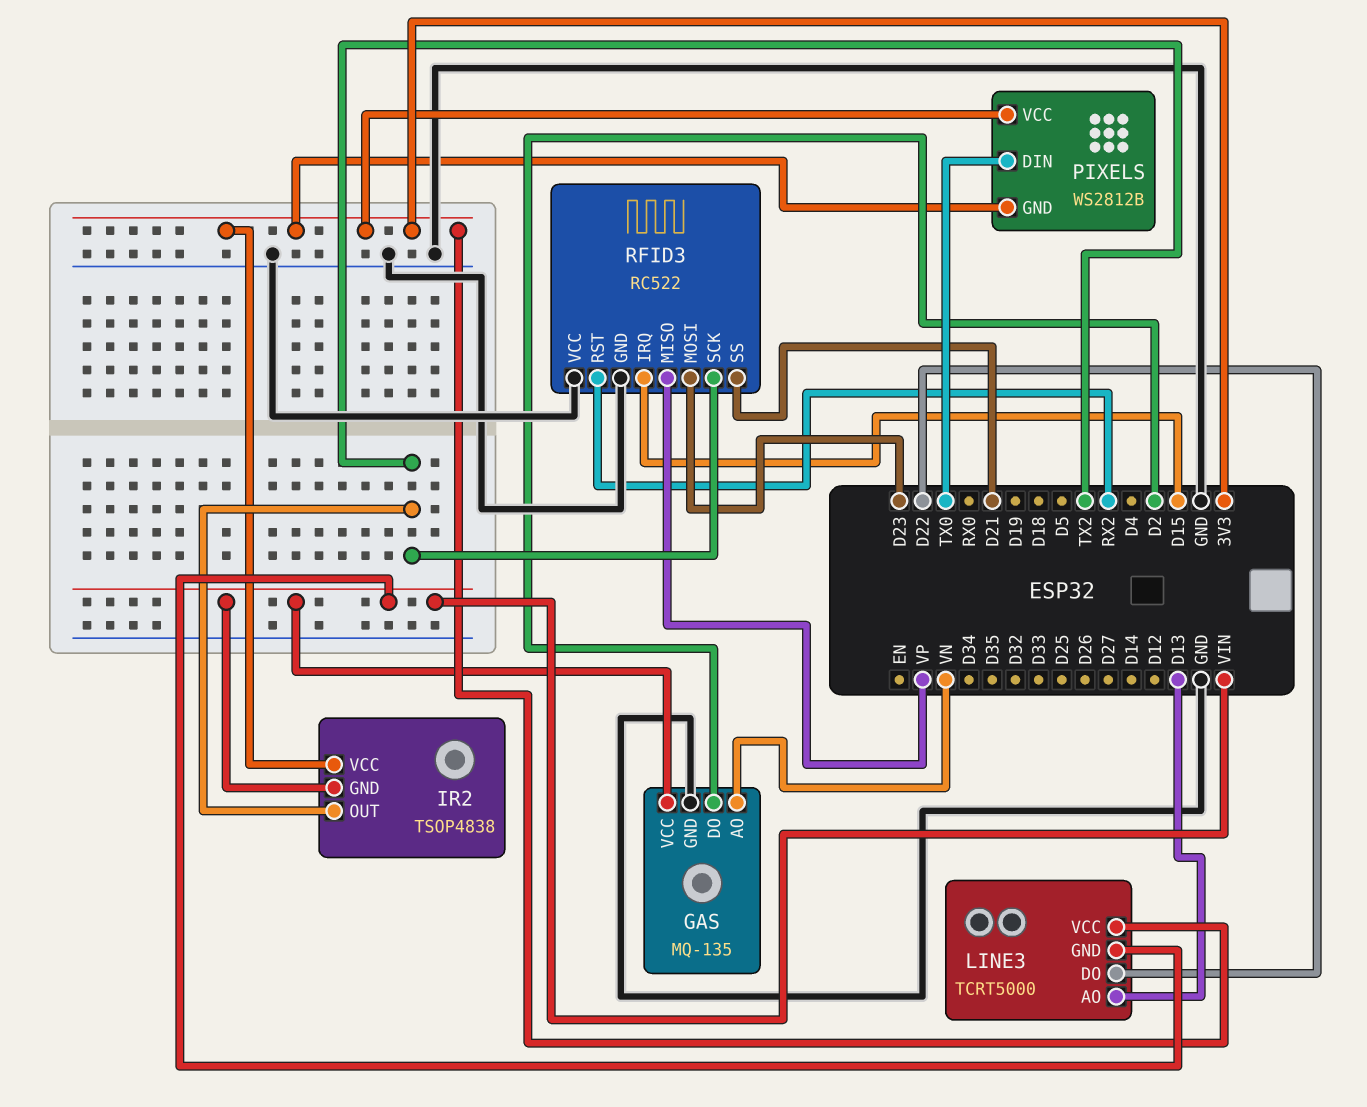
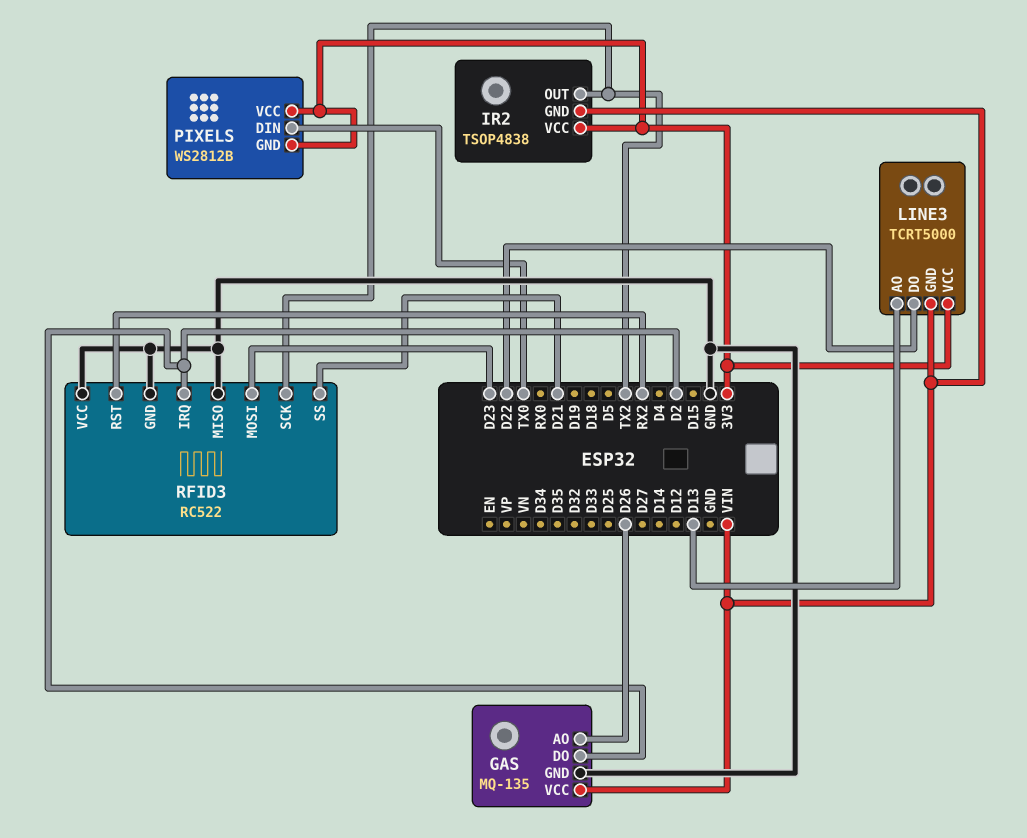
GAS pin AO: VN -> D26
RFID3 pin IRQ: D15 -> D2
RFID3 pin MISO: VP -> GND

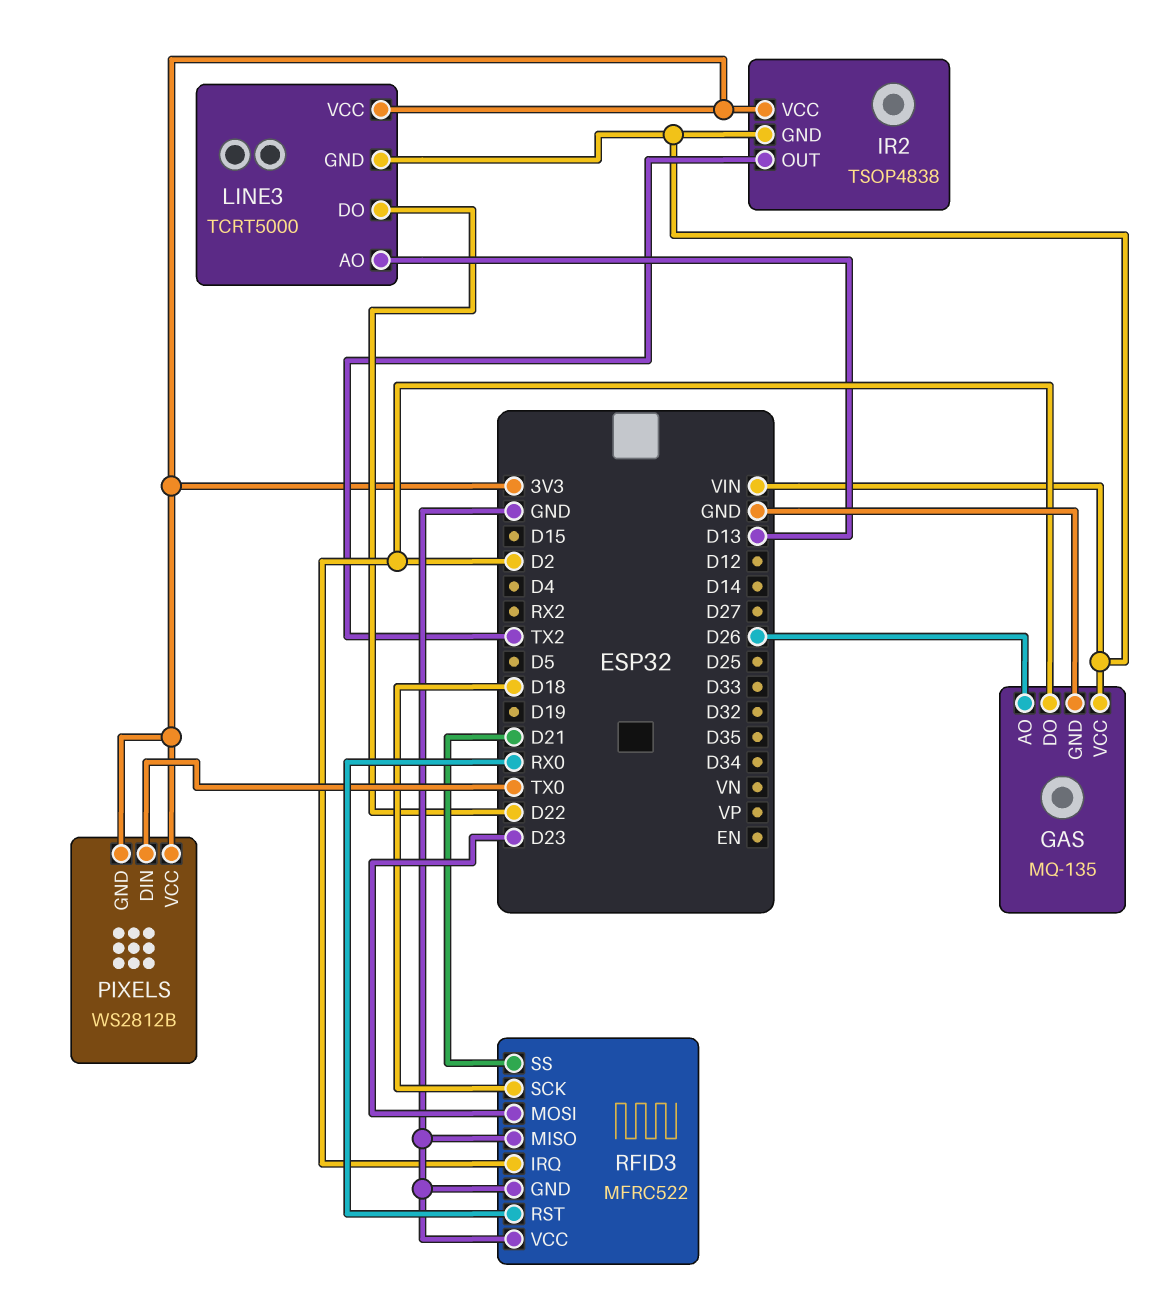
RFID3: RC522 -> MFRC522
RFID3 pin RST: RX2 -> RX0
RFID3 pin SCK: TX2 -> D18

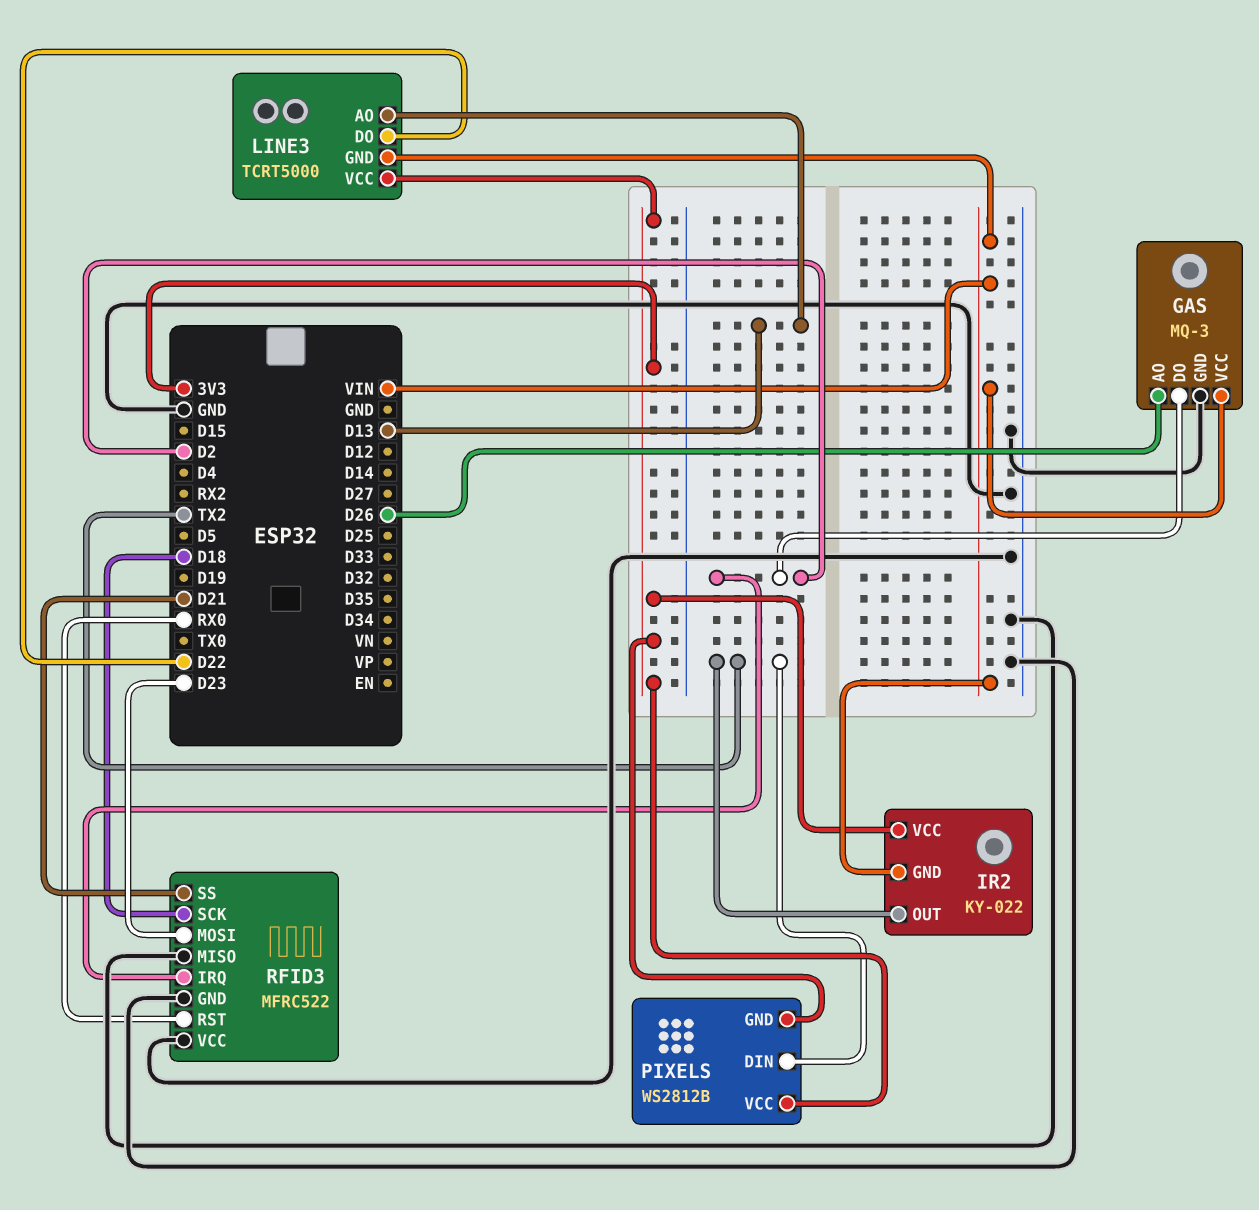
GAS: MQ-135 -> MQ-3
IR2: TSOP4838 -> KY-022
PIXELS pin DIN: TX0 -> TX2

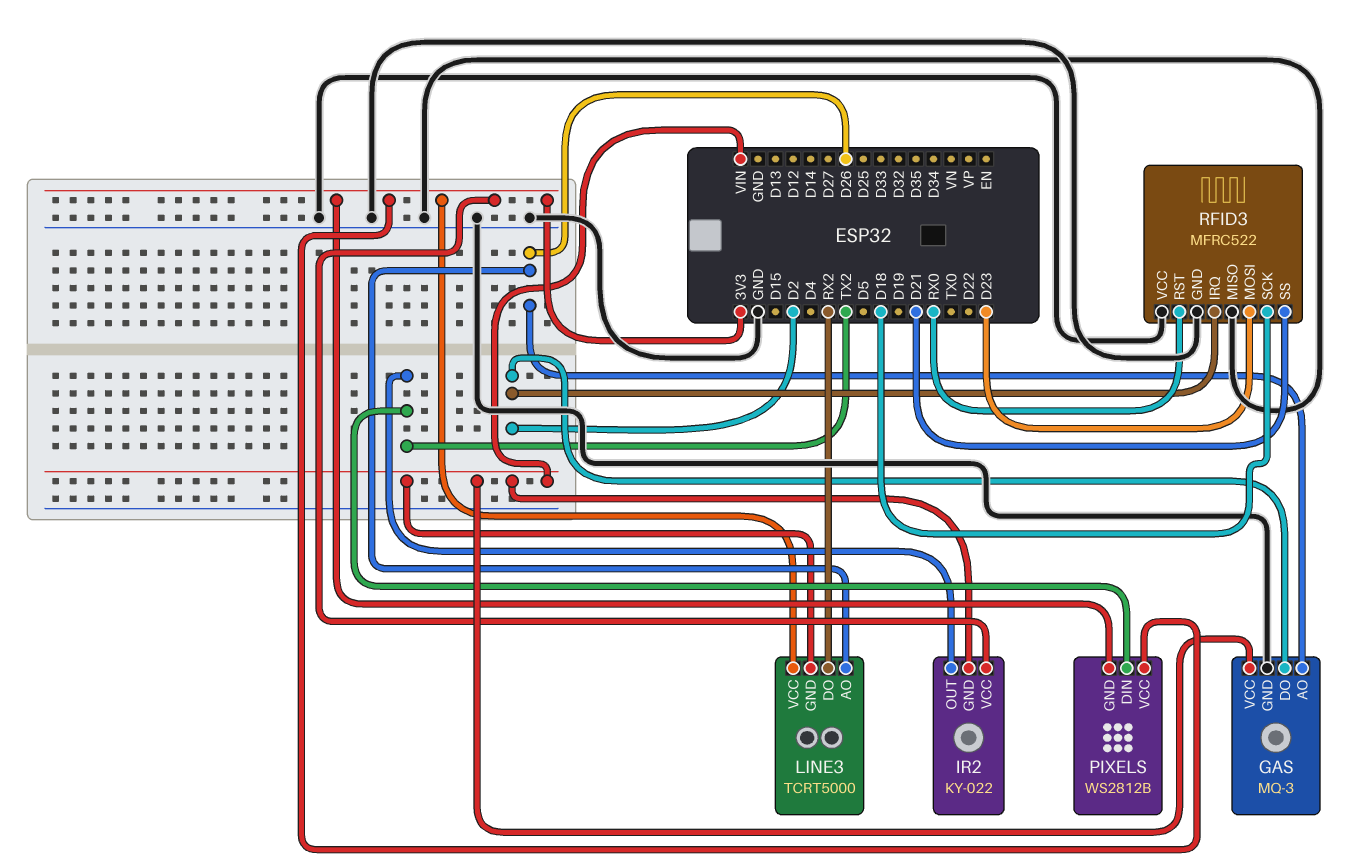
LINE3 pin AO: D13 -> D26
LINE3 pin DO: D22 -> RX2

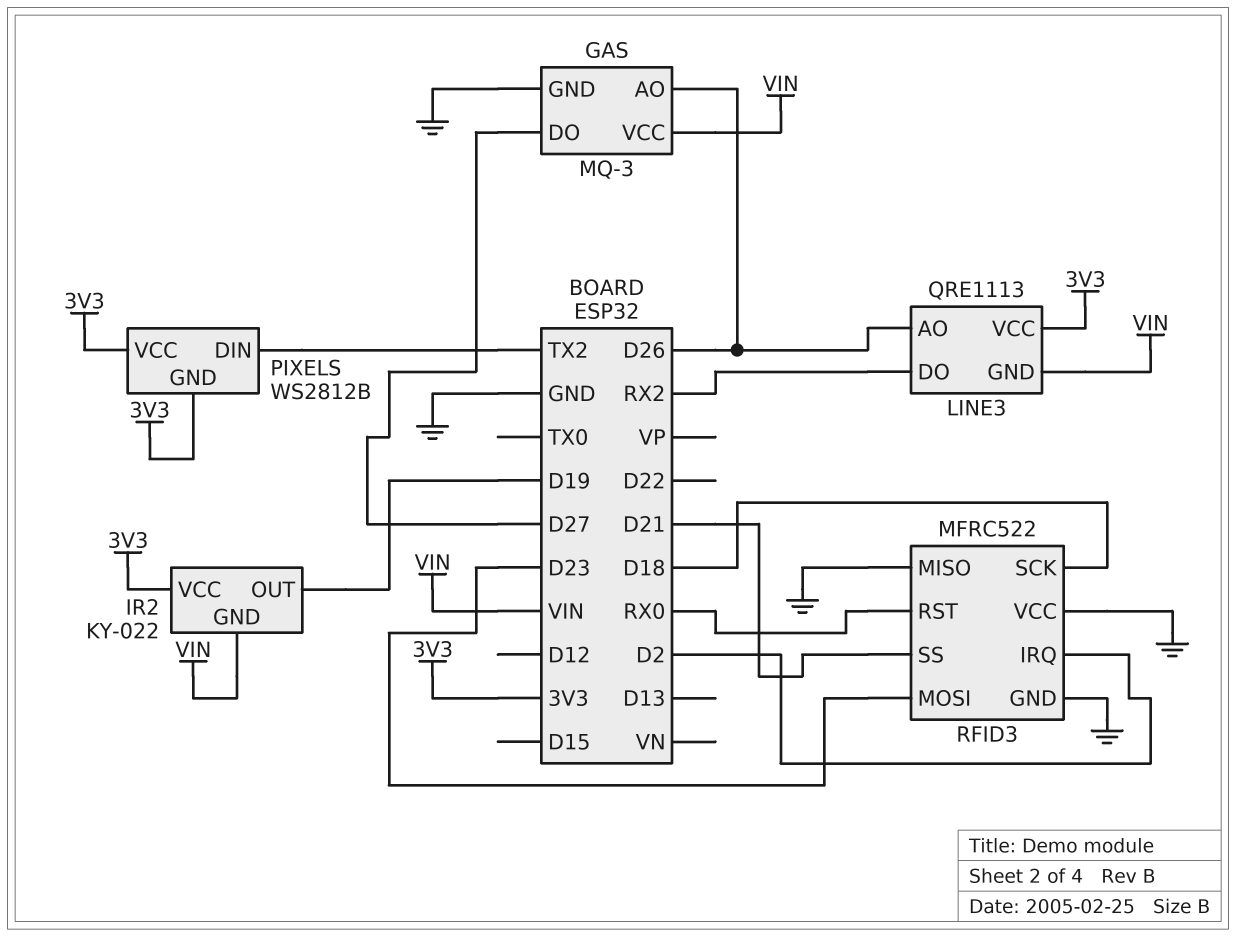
GAS pin DO: D2 -> D27
IR2 pin OUT: TX2 -> D19
LINE3: TCRT5000 -> QRE1113

